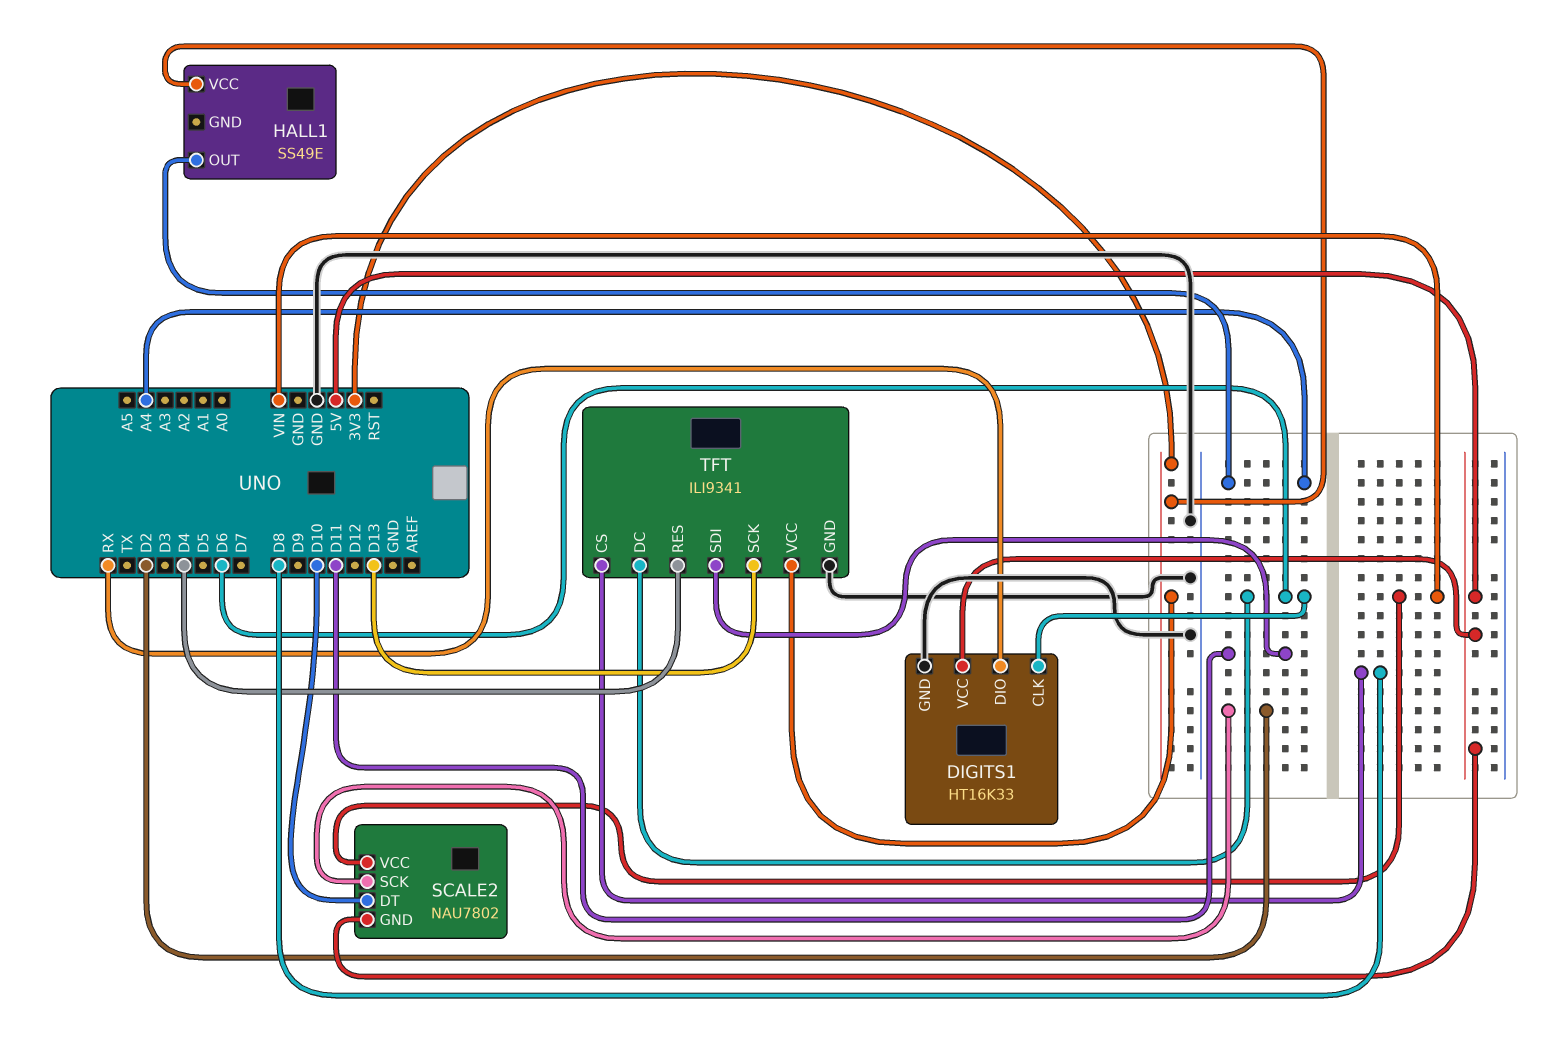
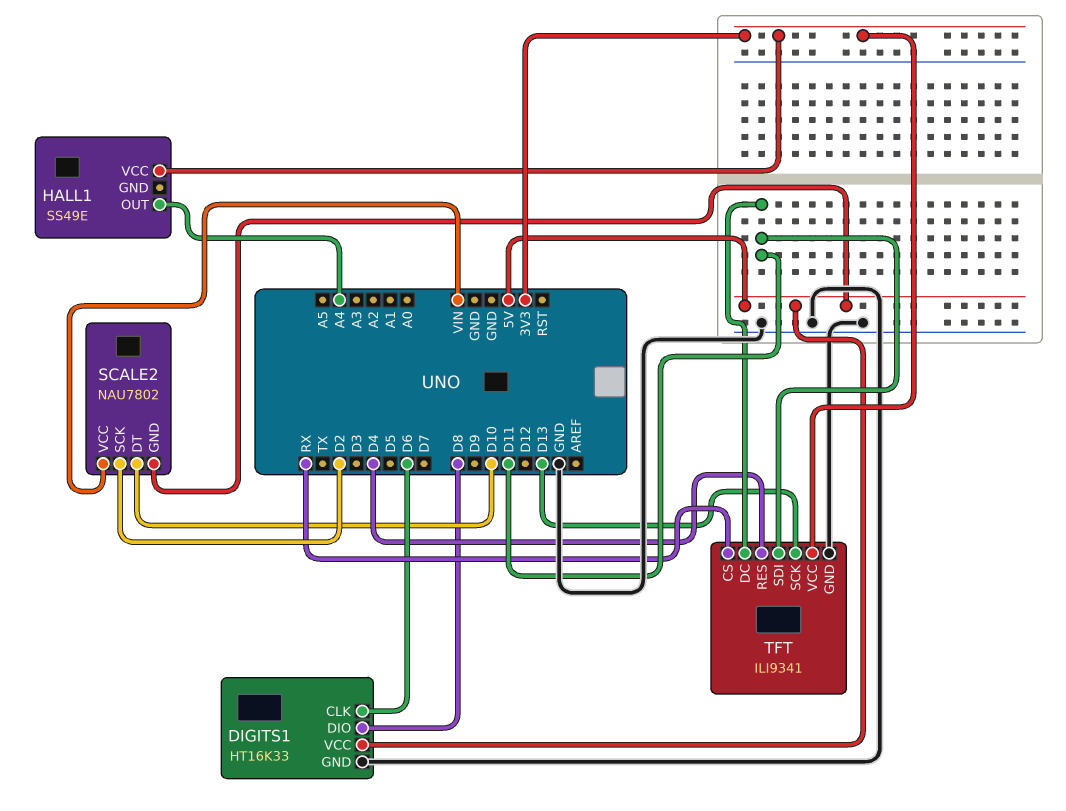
DIGITS1 pin DIO: RX -> D8
TFT pin CS: D8 -> RX
TFT pin DC: D6 -> D11

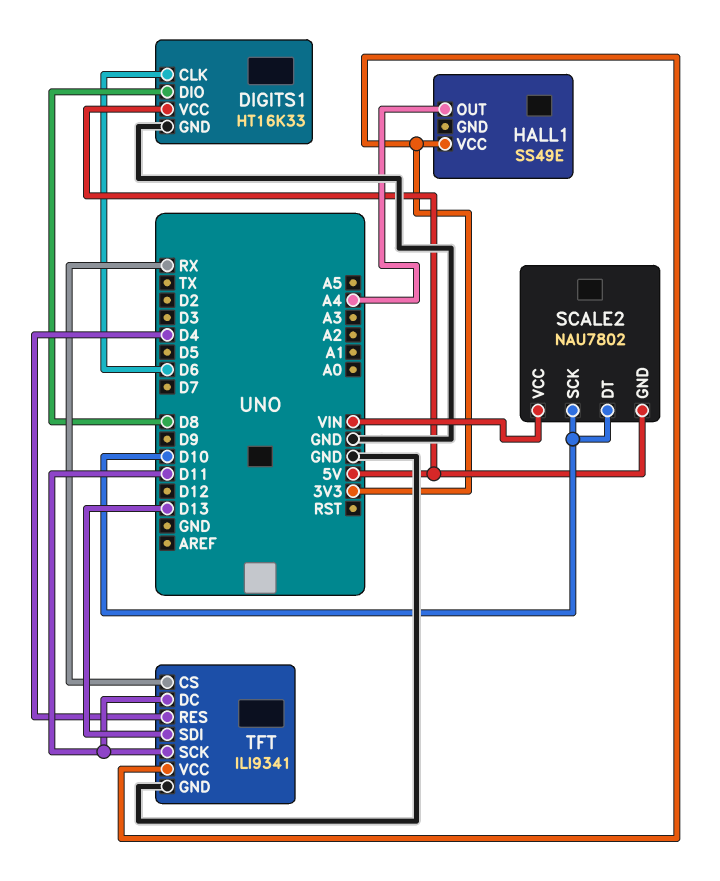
SCALE2 pin SCK: D2 -> D10
TFT pin SCK: D13 -> D11
TFT pin SDI: D11 -> D13

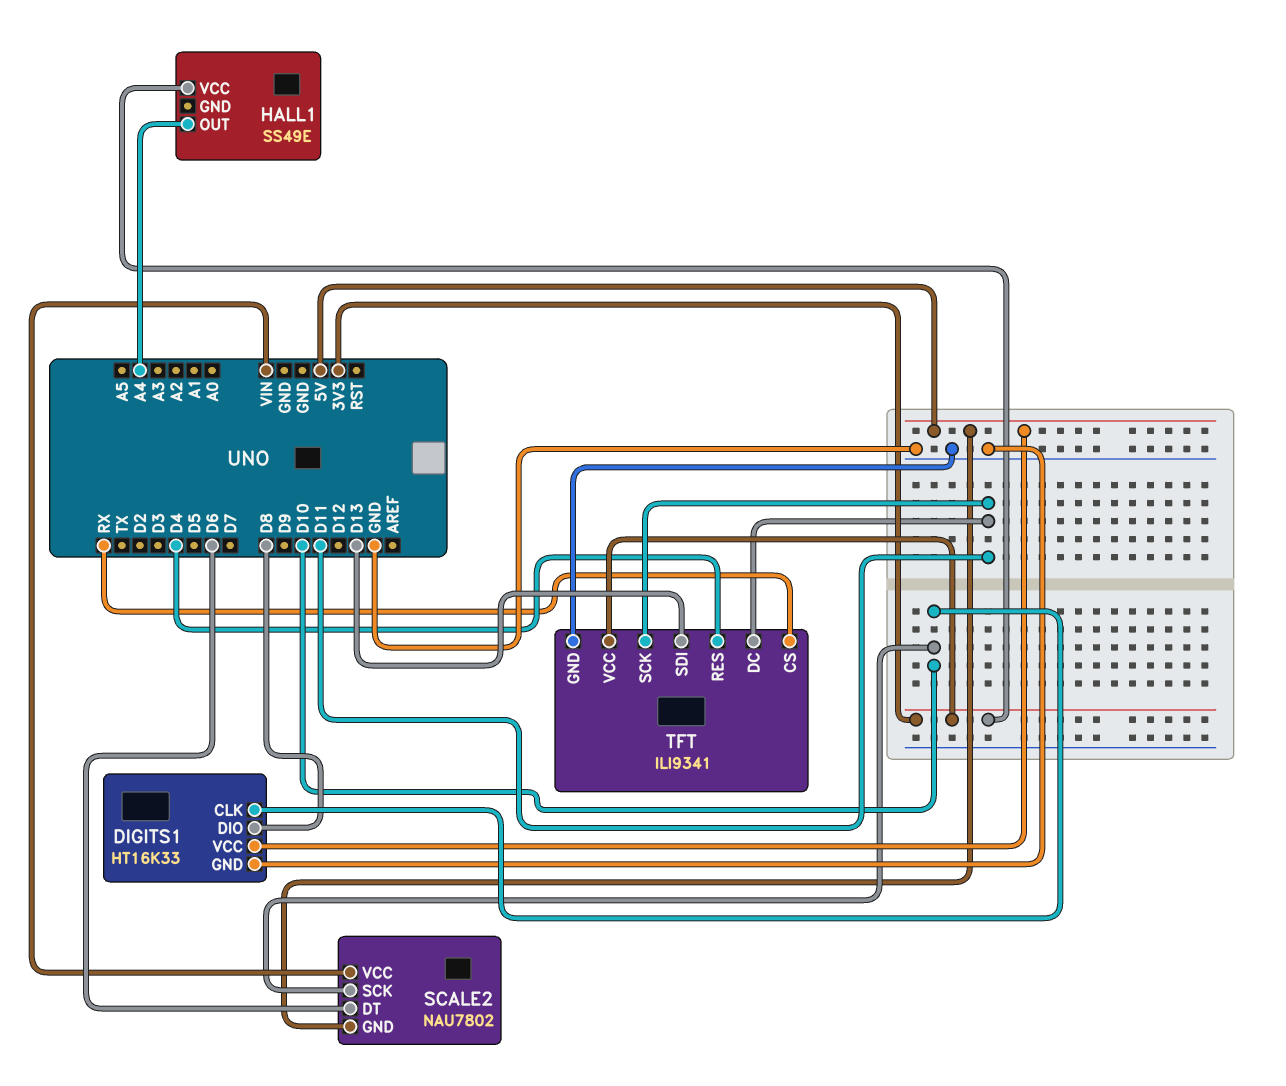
DIGITS1 pin CLK: D6 -> D10
SCALE2 pin DT: D10 -> D6

